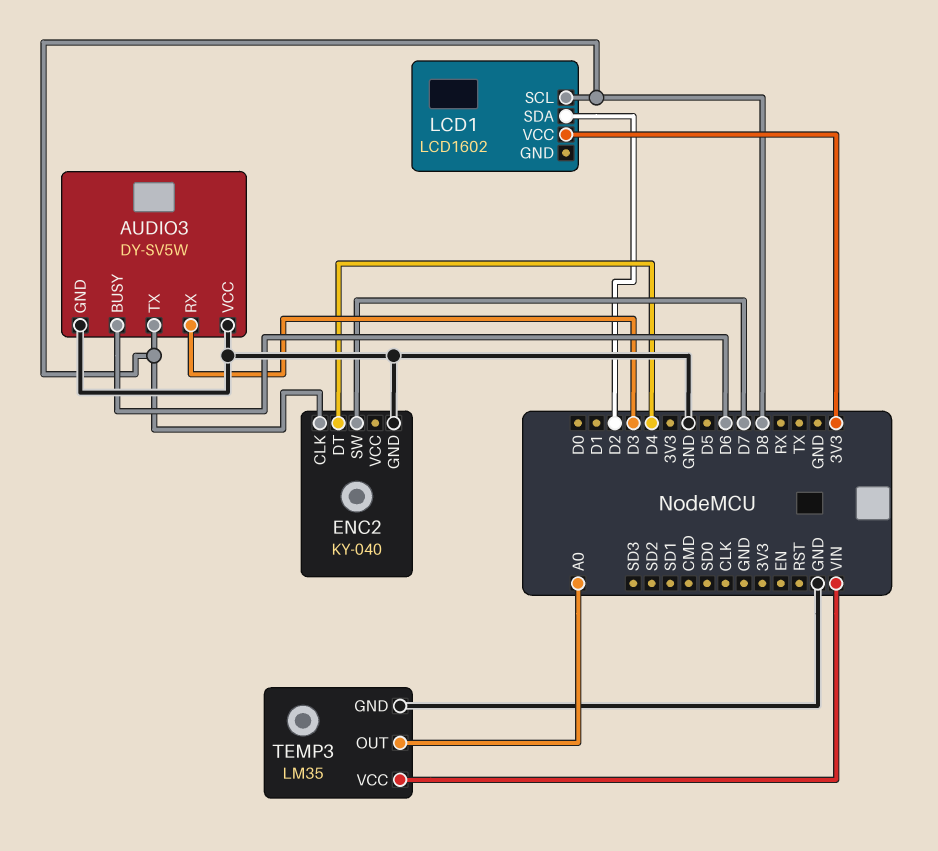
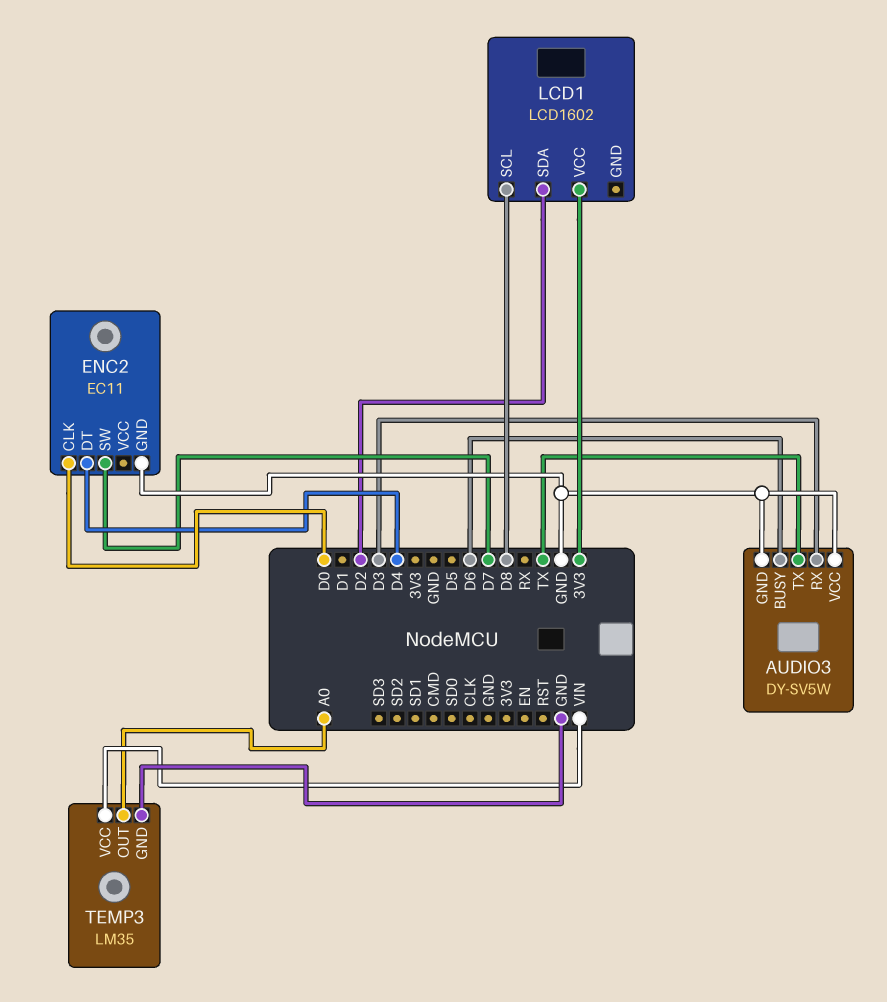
AUDIO3 pin TX: D8 -> TX
ENC2: KY-040 -> EC11
ENC2 pin CLK: D8 -> D0

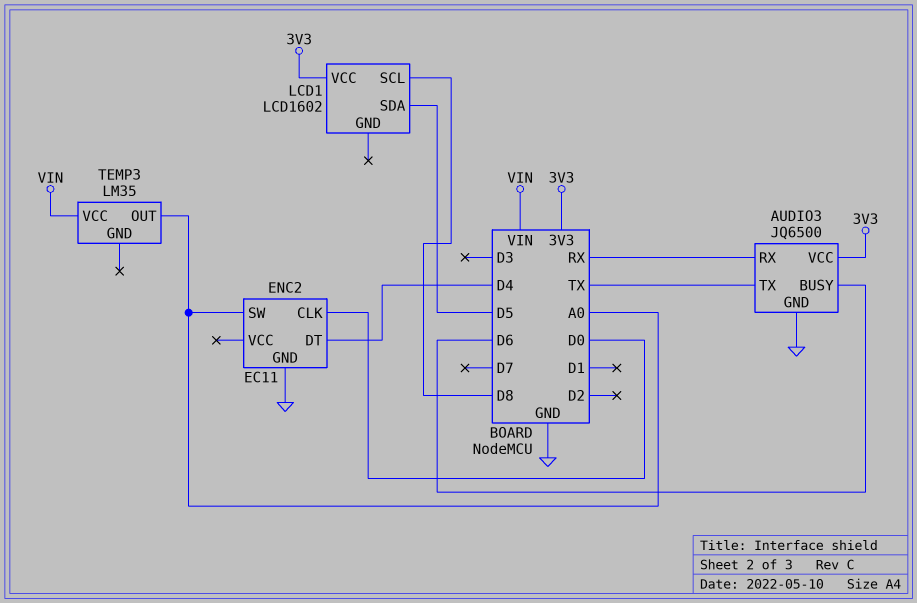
AUDIO3: DY-SV5W -> JQ6500
AUDIO3 pin RX: D3 -> RX
AUDIO3 pin VCC: GND -> 3V3
ENC2 pin SW: D7 -> A0
LCD1 pin SDA: D2 -> D5
TEMP3 pin GND: GND -> none

